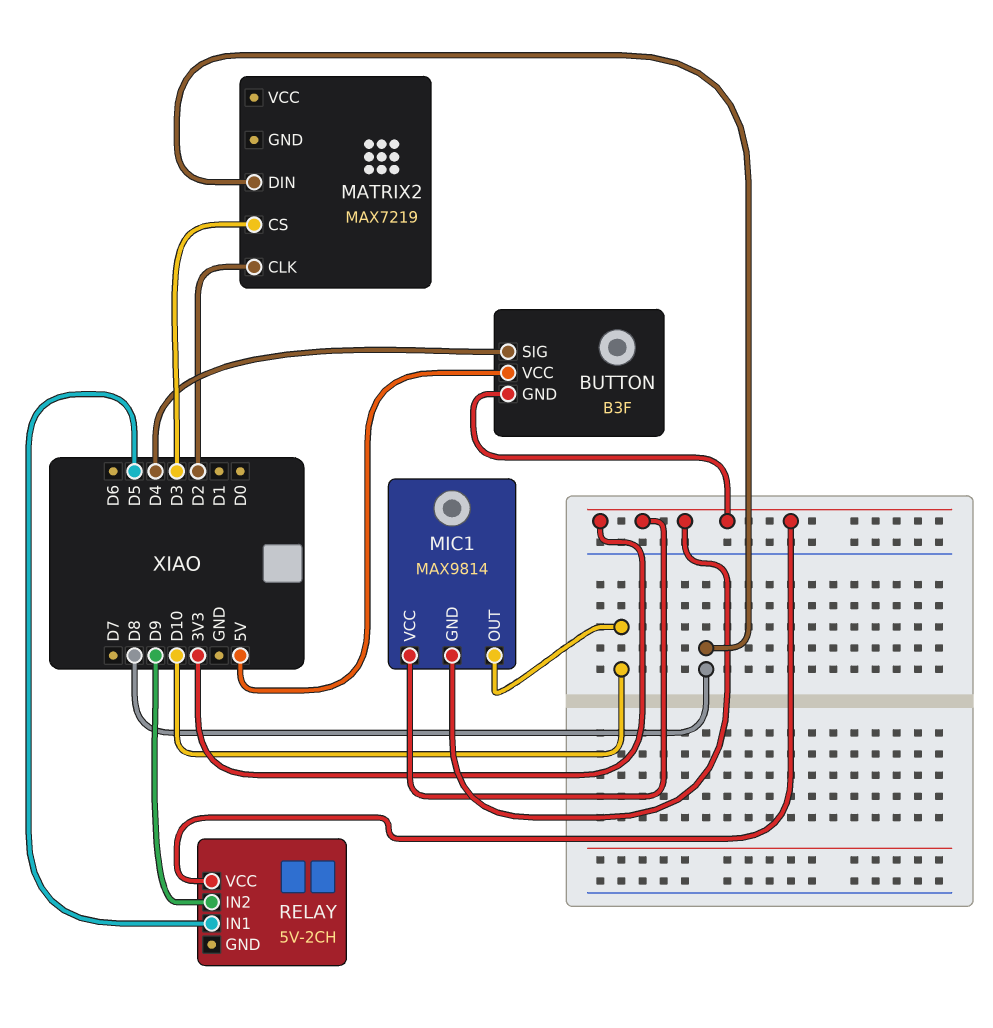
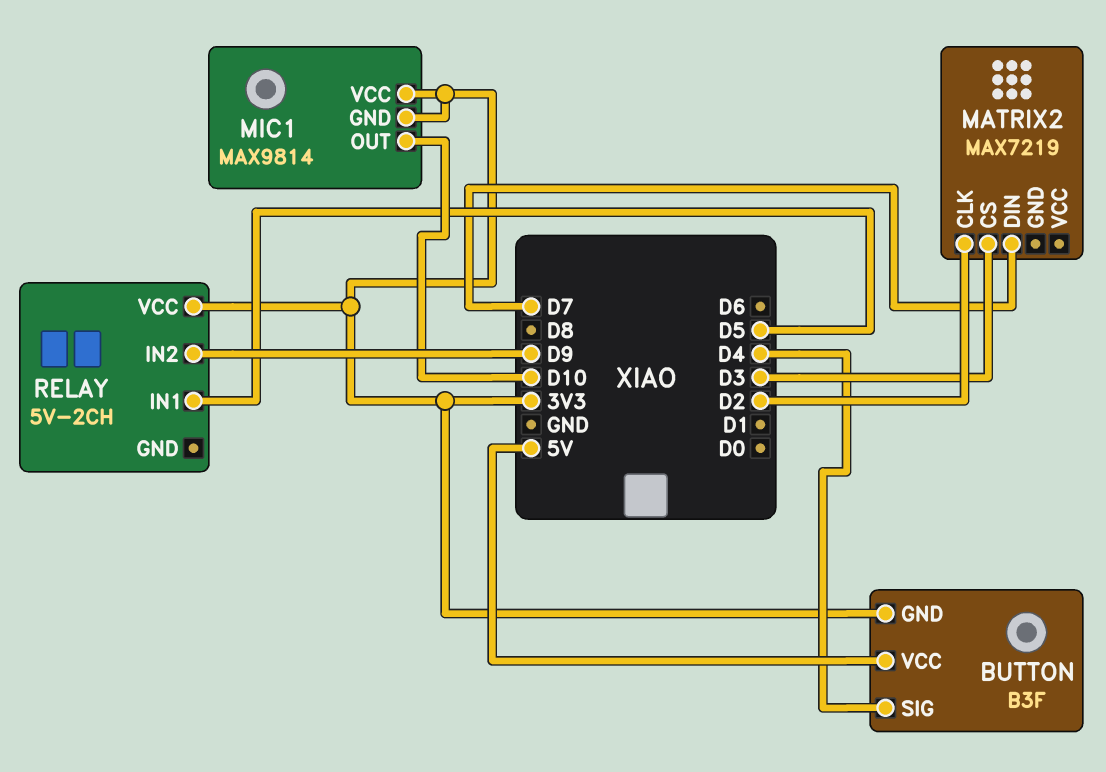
MATRIX2 pin DIN: D8 -> D7

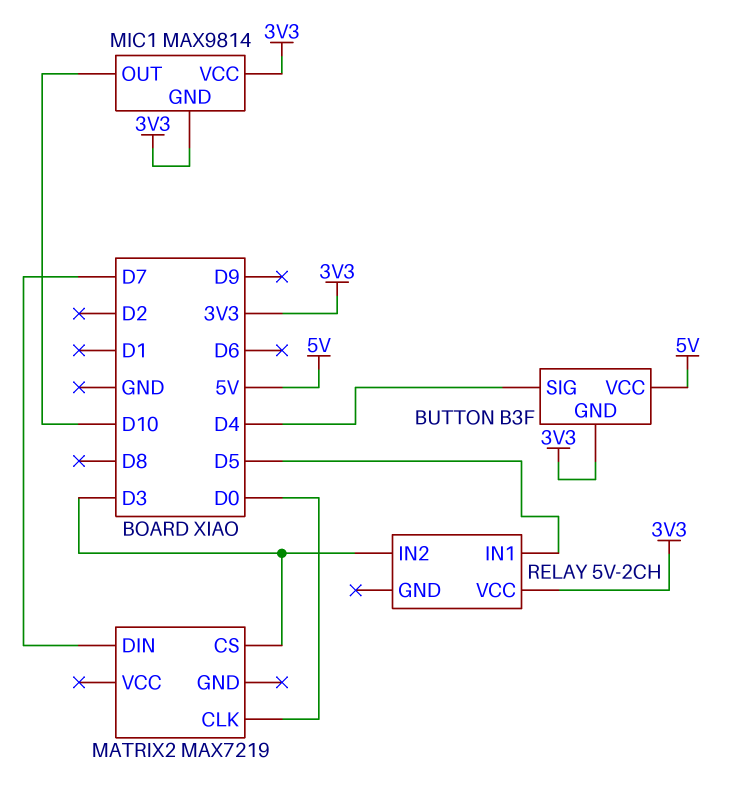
MATRIX2 pin CLK: D2 -> D0
RELAY pin IN2: D9 -> D3

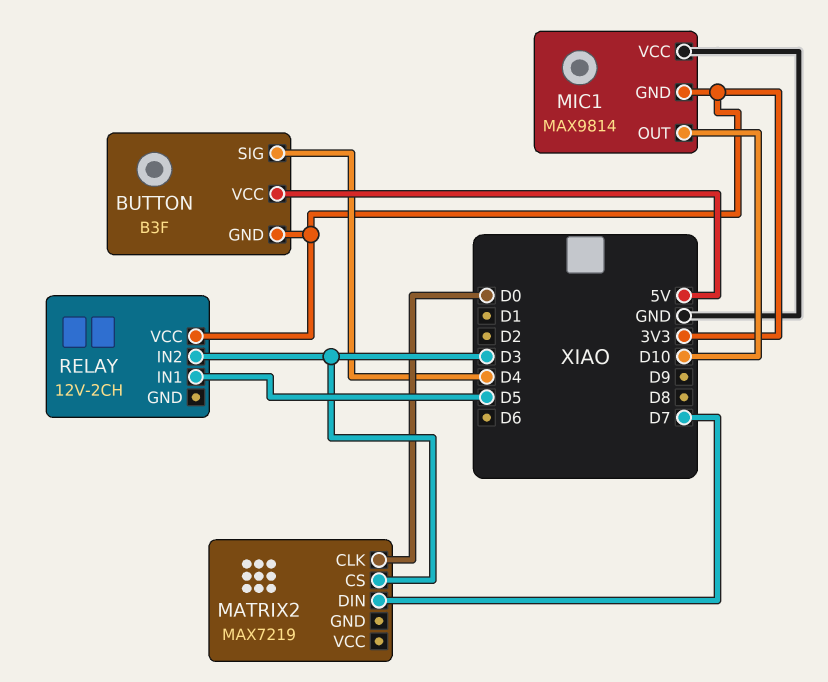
MIC1 pin VCC: 3V3 -> GND
RELAY: 5V-2CH -> 12V-2CH

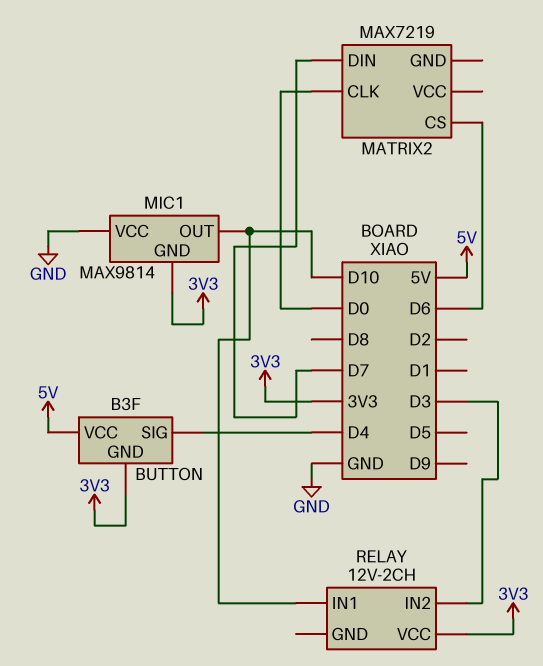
MATRIX2 pin CS: D3 -> D6
RELAY pin IN1: D5 -> D10

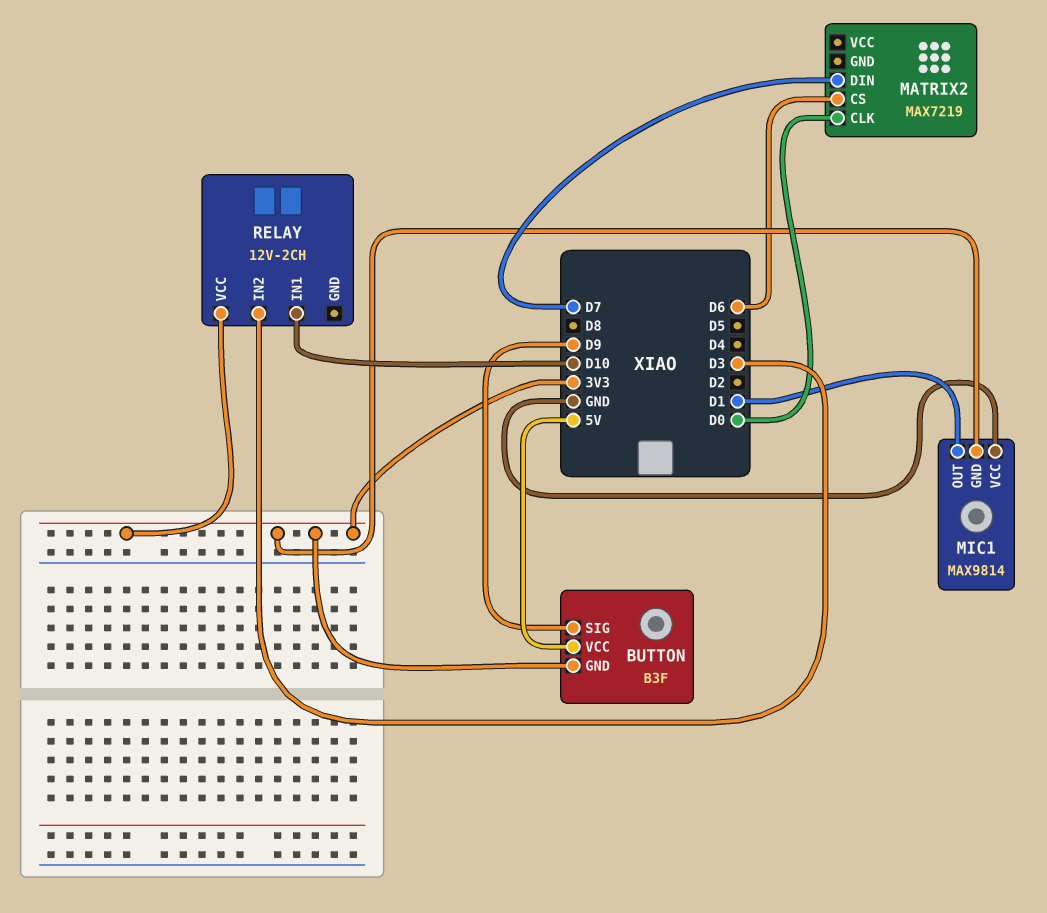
BUTTON pin SIG: D4 -> D9
MIC1 pin OUT: D10 -> D1

